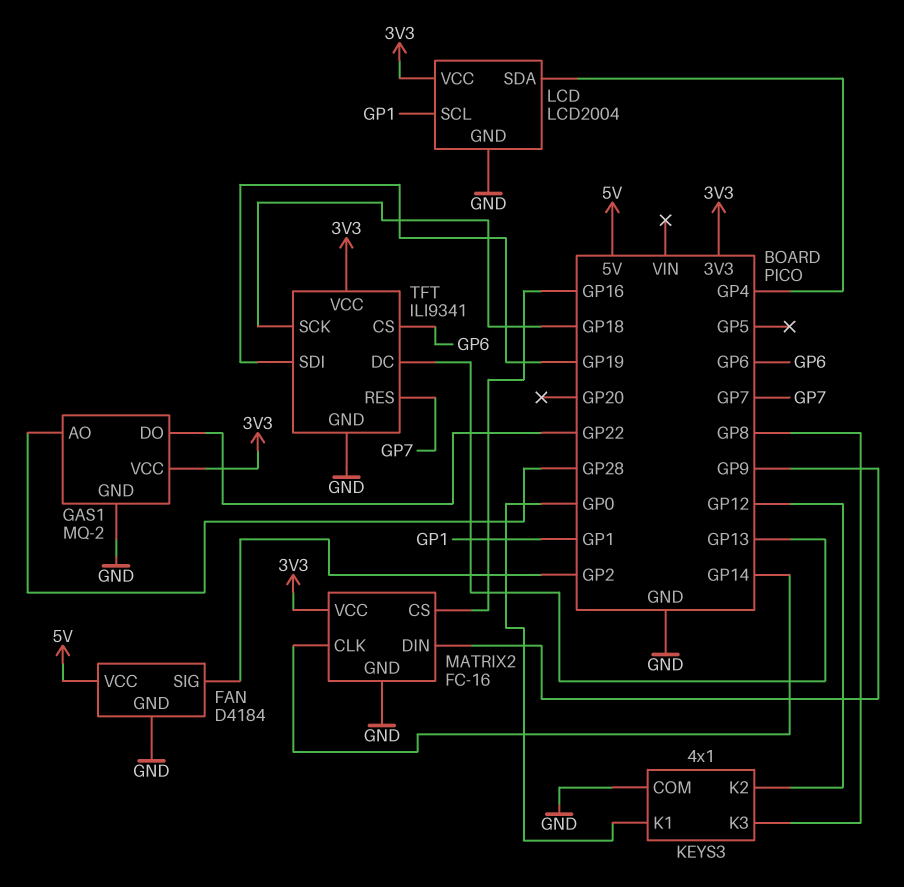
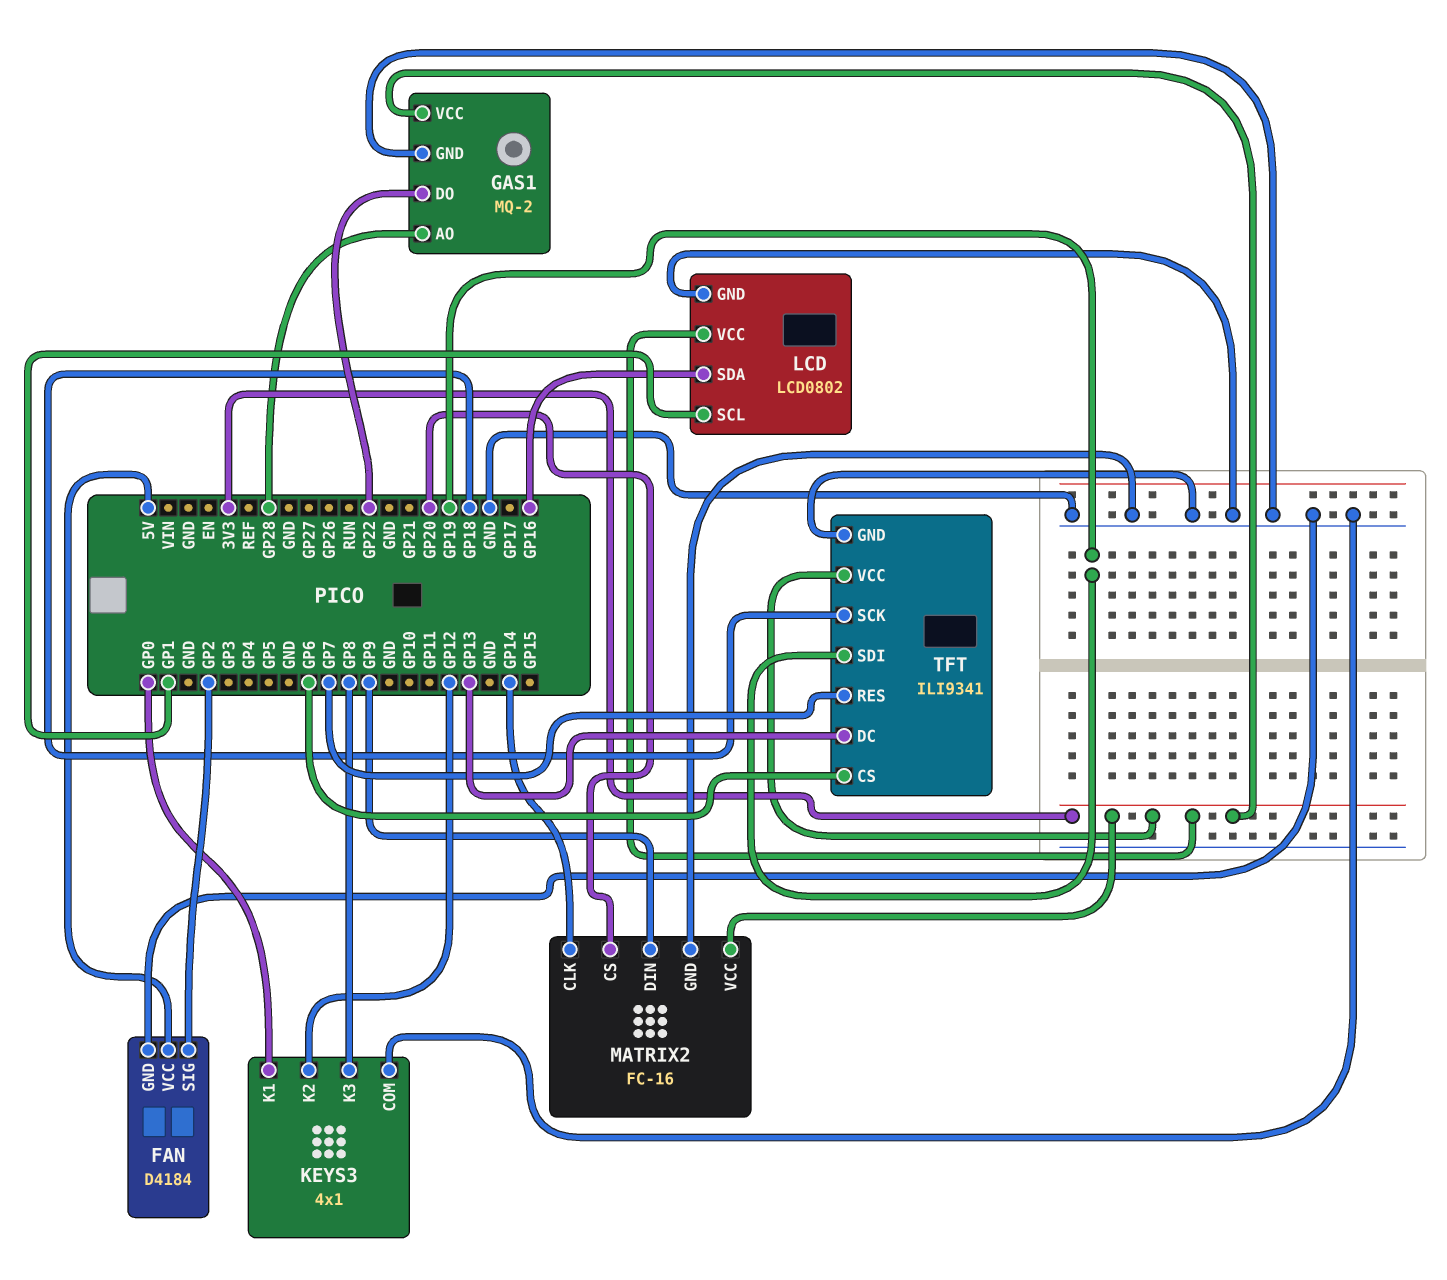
LCD: LCD2004 -> LCD0802
LCD pin SDA: GP4 -> GP16
MATRIX2 pin CS: GP16 -> GP20

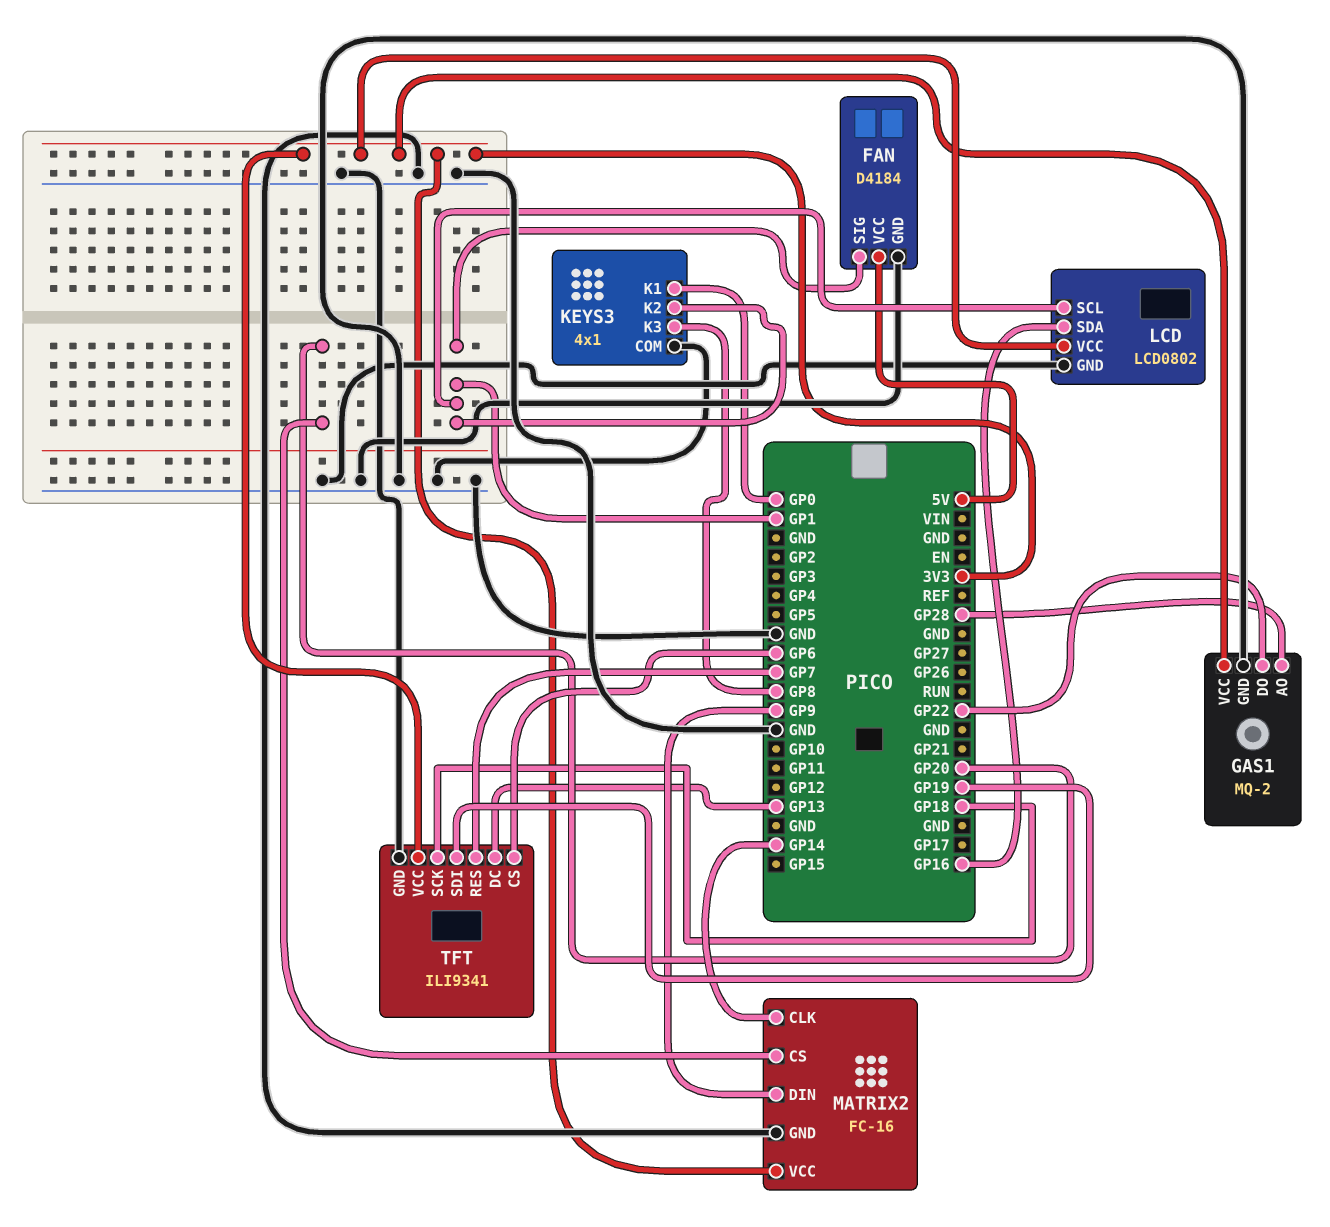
FAN pin SIG: GP2 -> GP1
KEYS3 pin K2: GP12 -> GP1

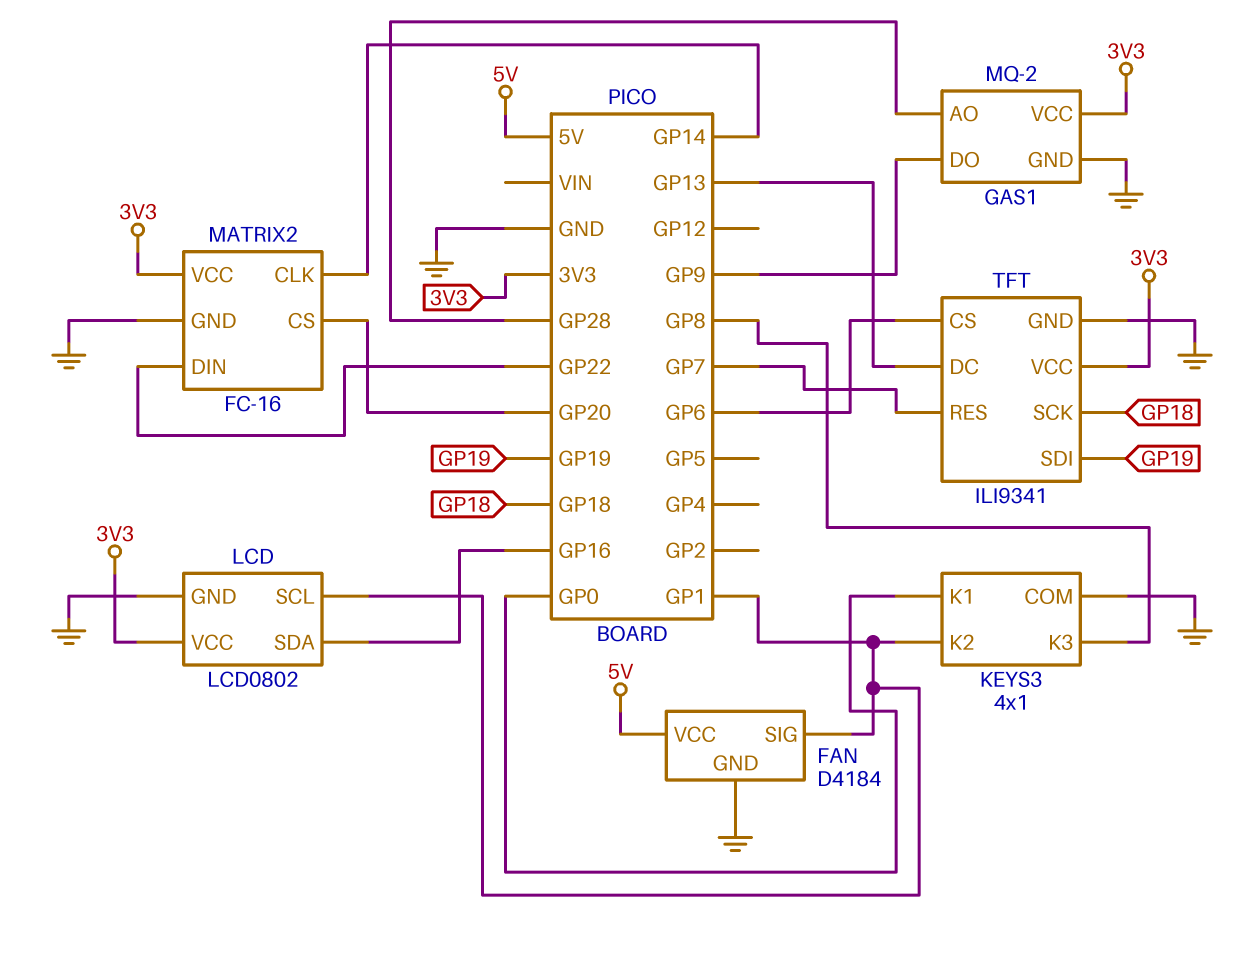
GAS1 pin DO: GP22 -> GP9
MATRIX2 pin DIN: GP9 -> GP22

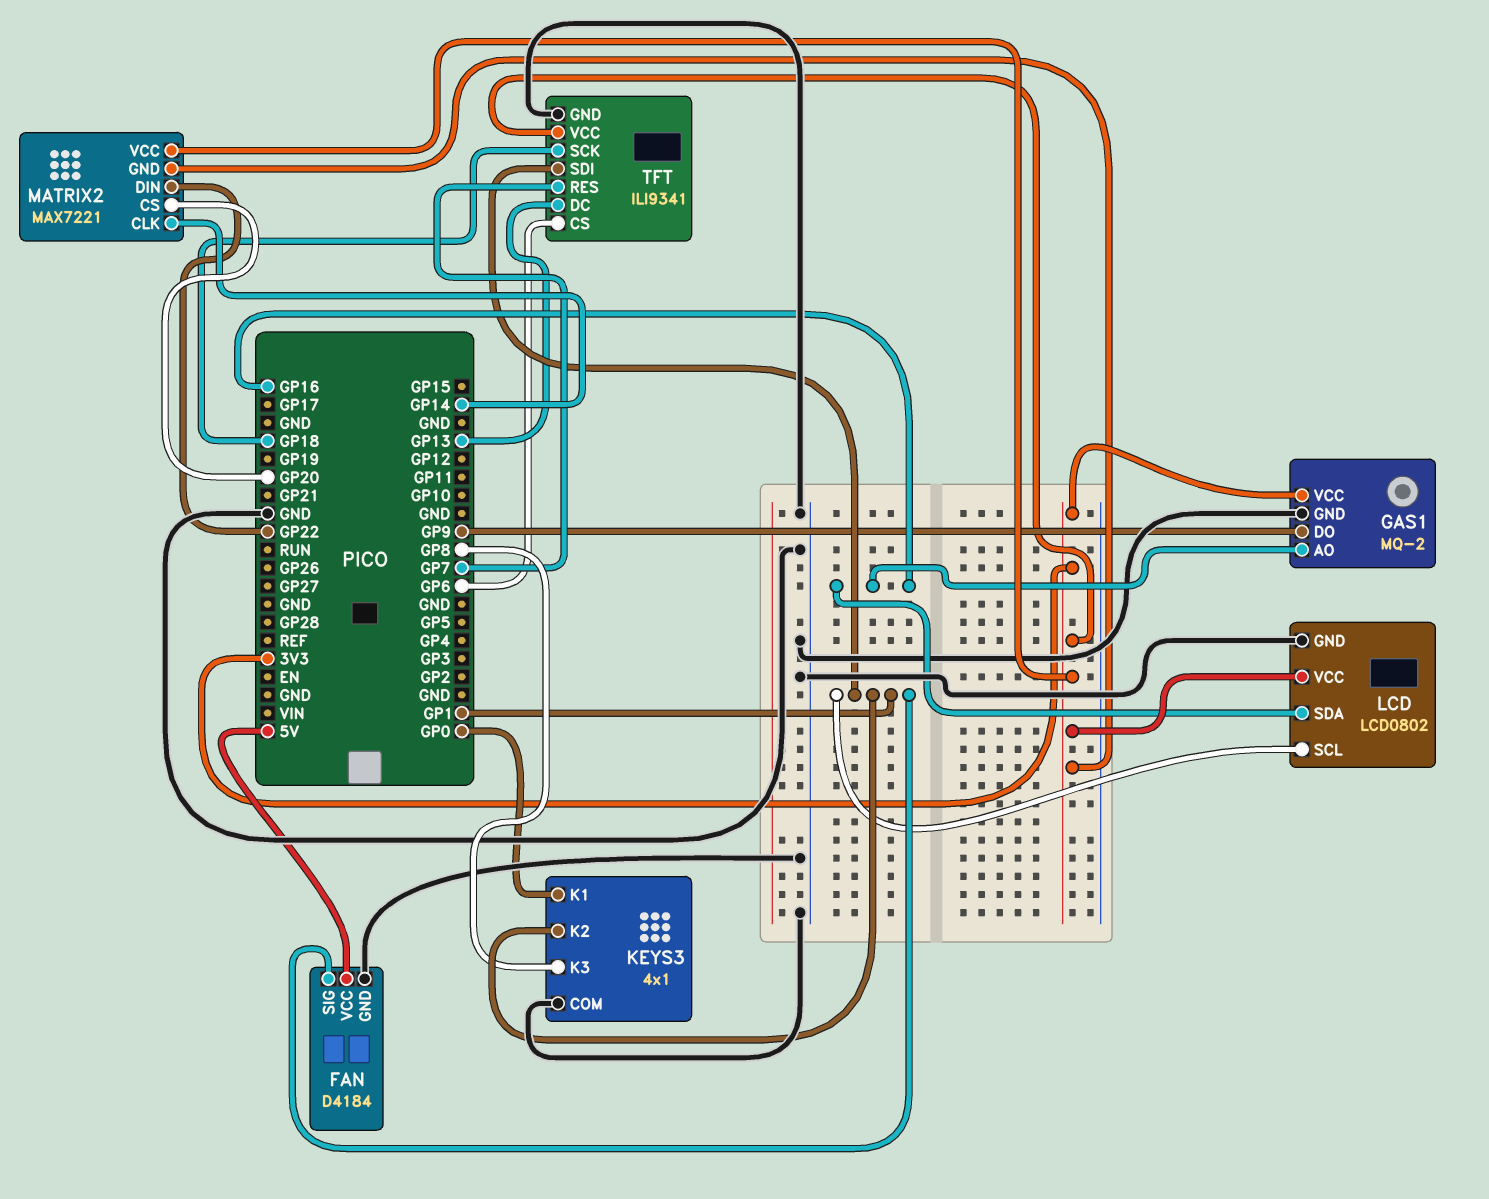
GAS1 pin AO: GP28 -> GP16
MATRIX2: FC-16 -> MAX7221
MATRIX2 pin GND: GND -> 3V3
TFT pin SDI: GP19 -> GP1

